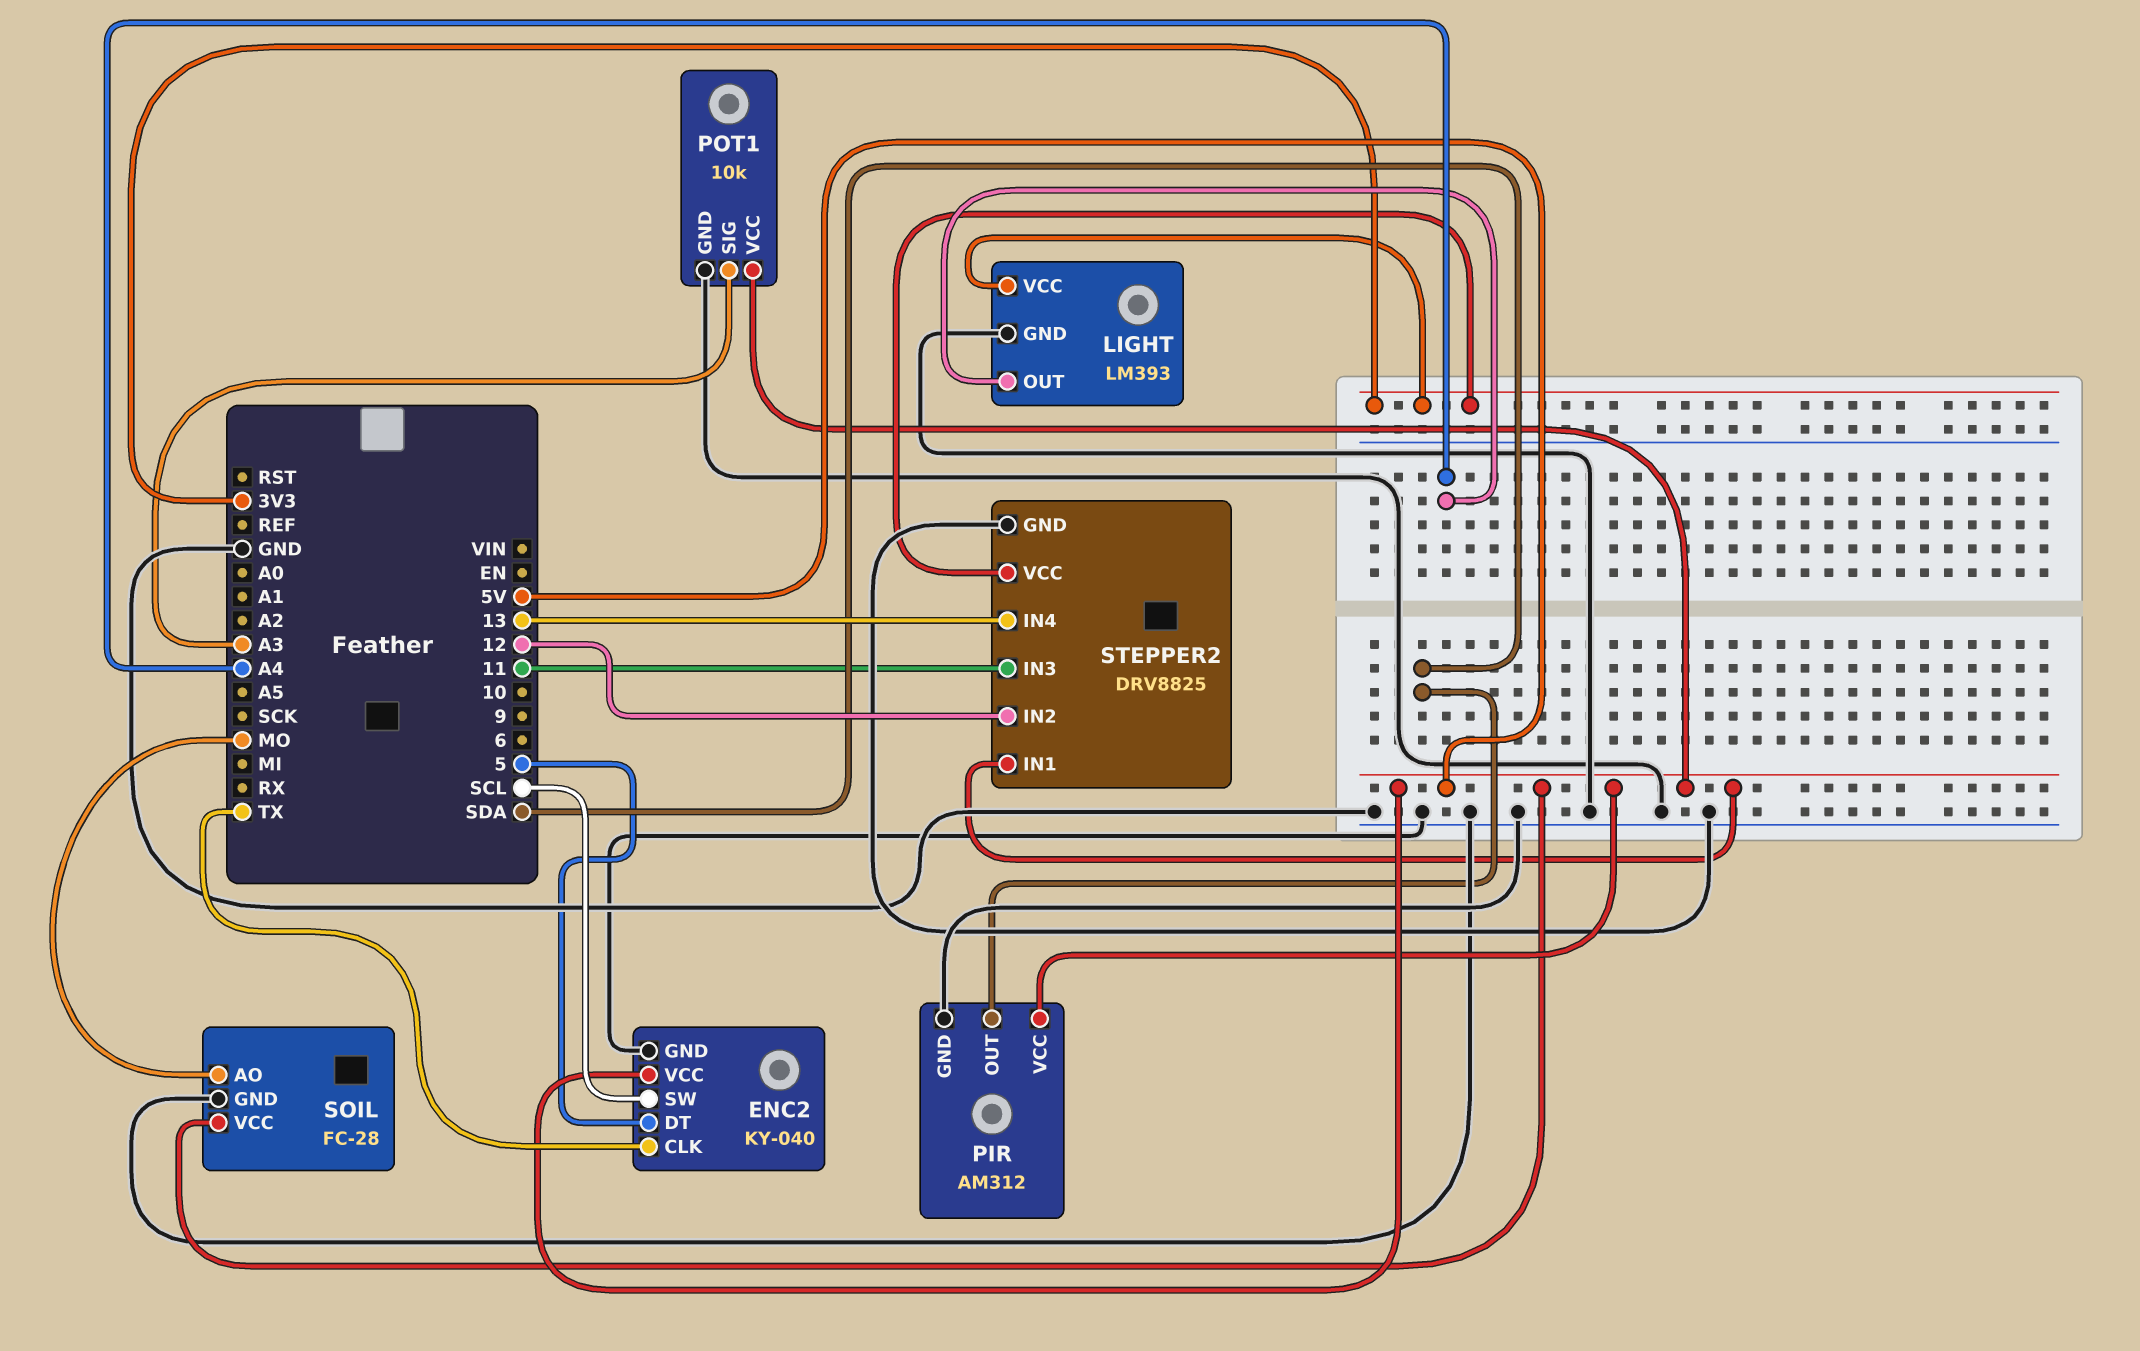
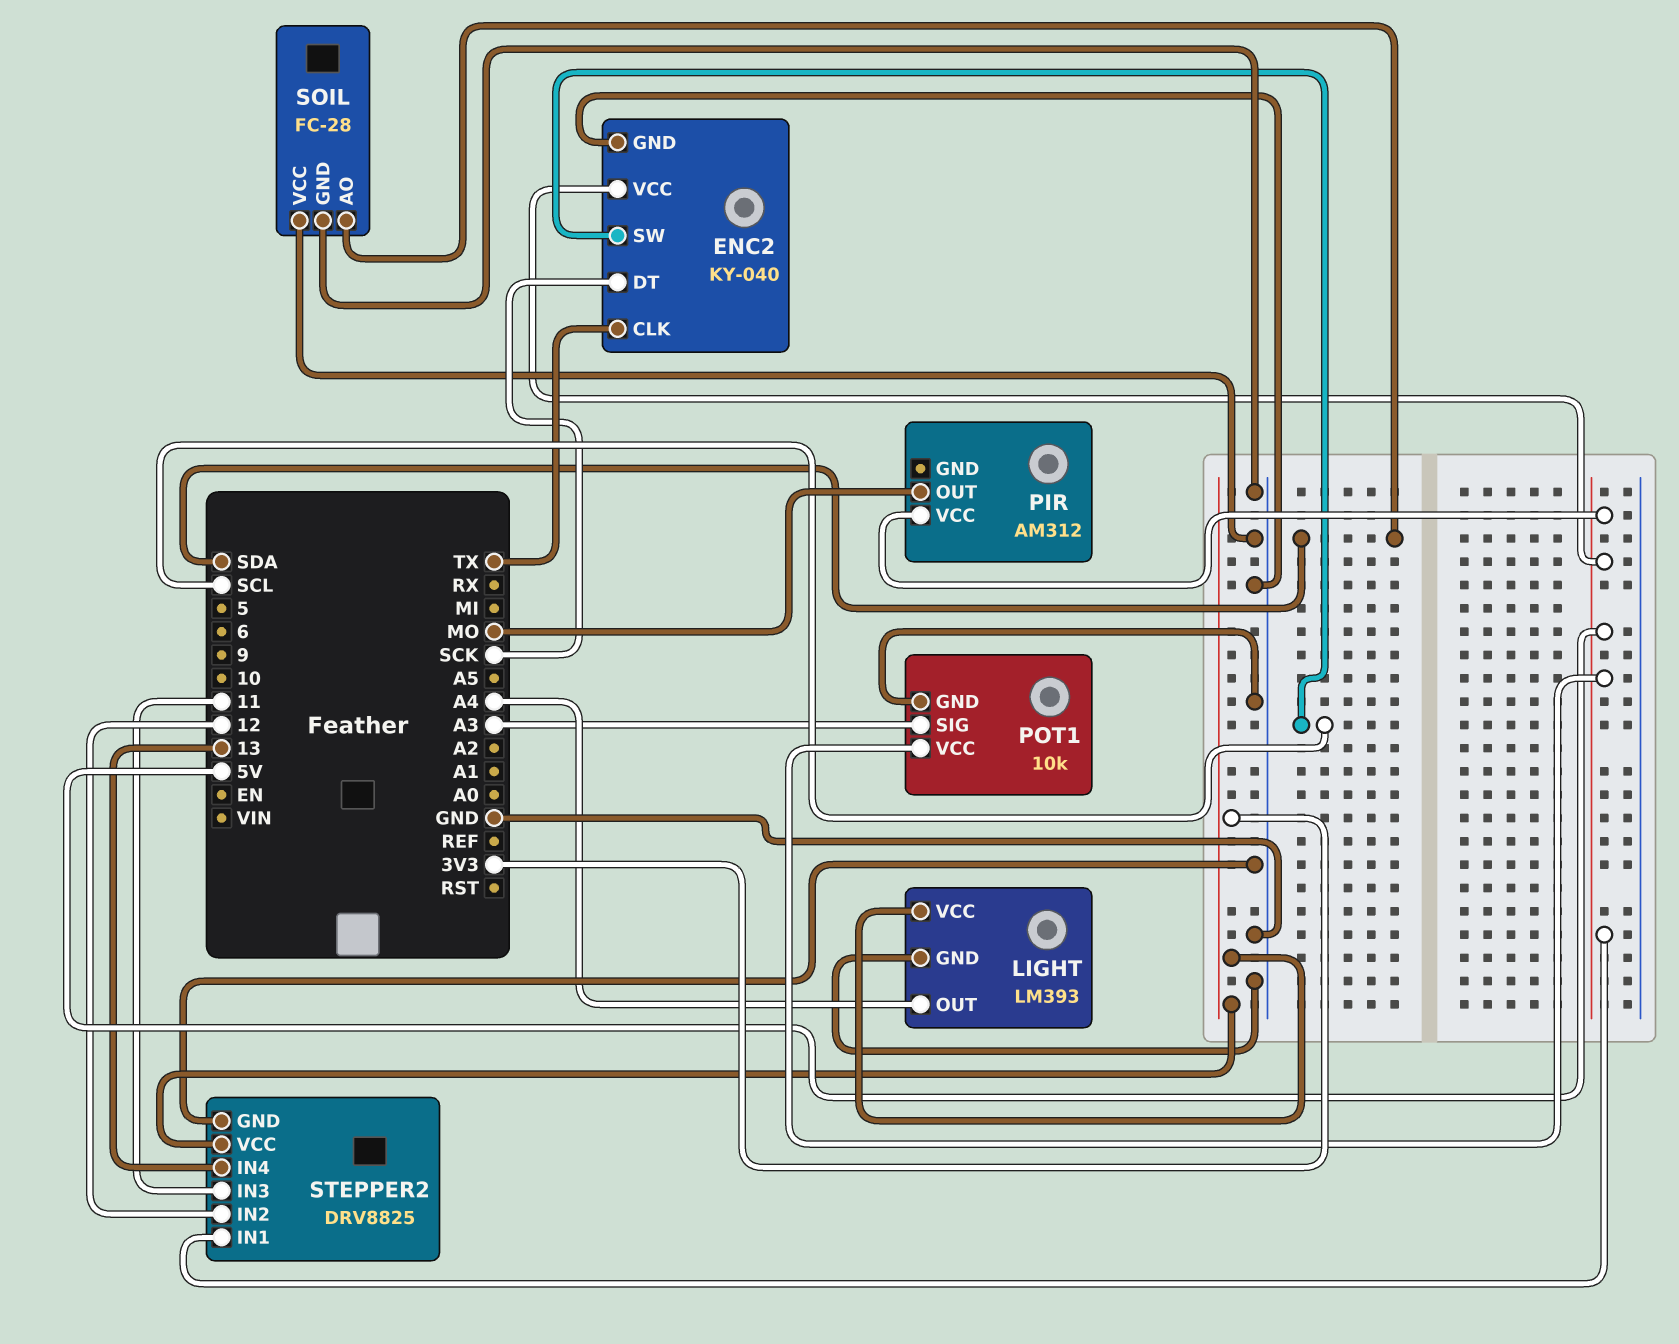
ENC2 pin DT: 5 -> SCK
PIR pin GND: GND -> none
PIR pin OUT: SDA -> MO
SOIL pin AO: MO -> SDA
SOIL pin VCC: 5V -> GND

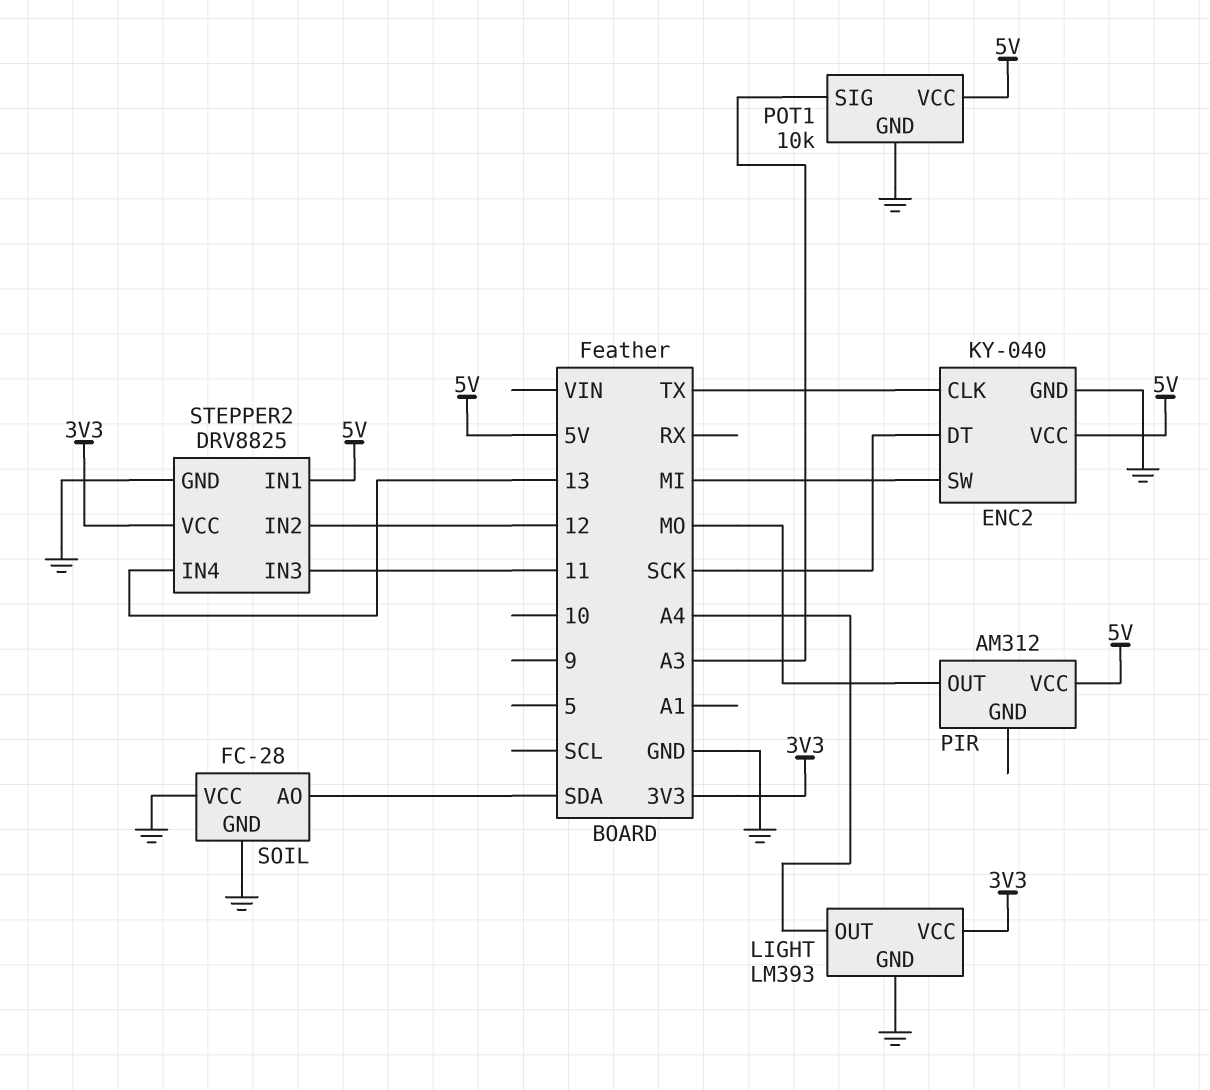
ENC2 pin SW: SCL -> MI

